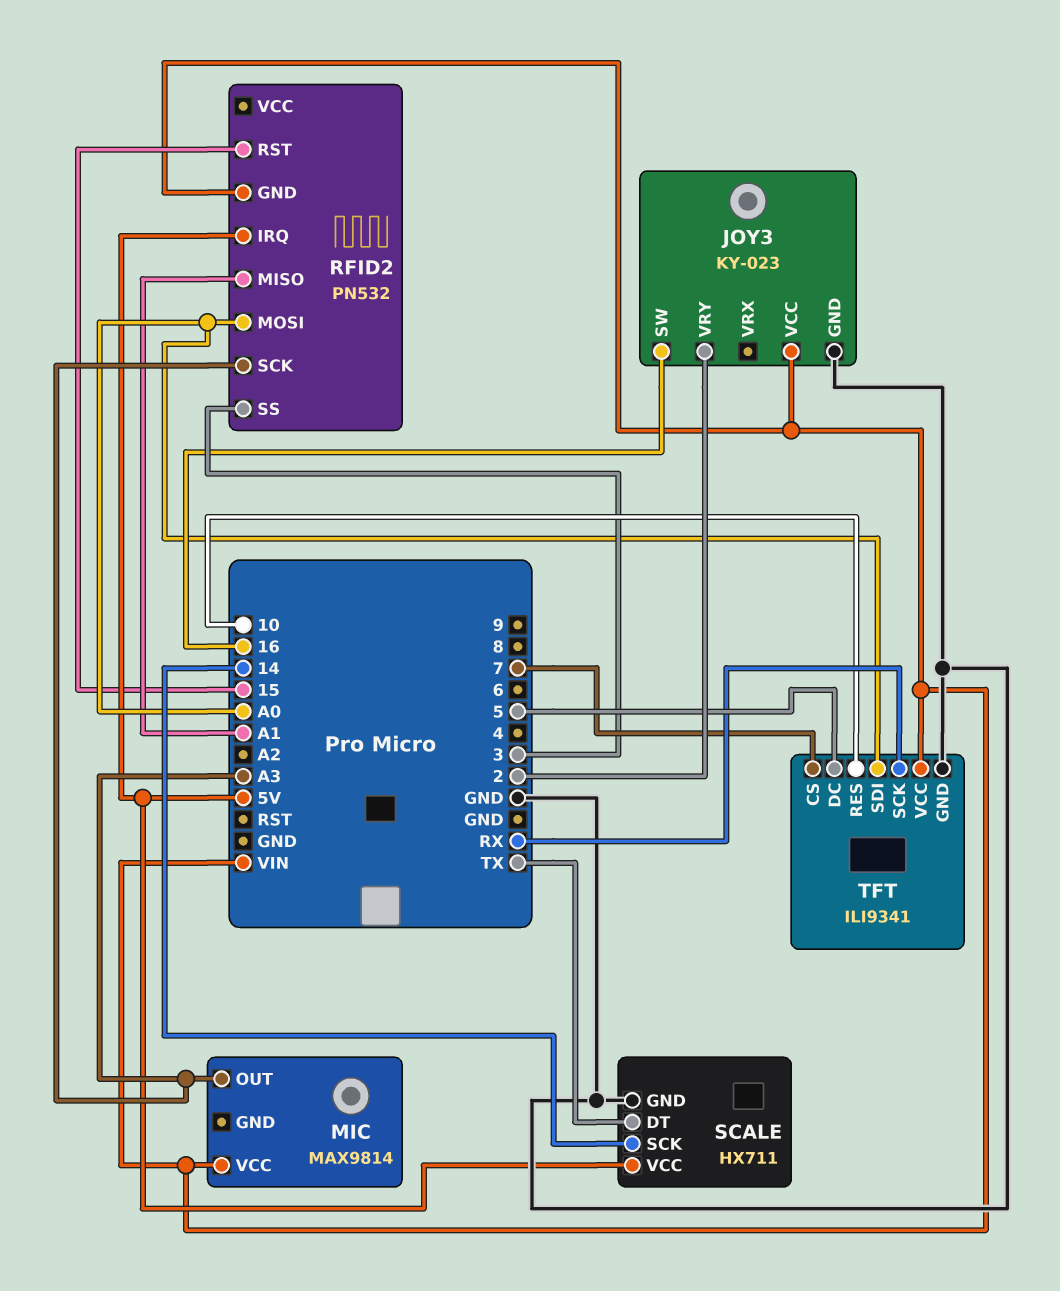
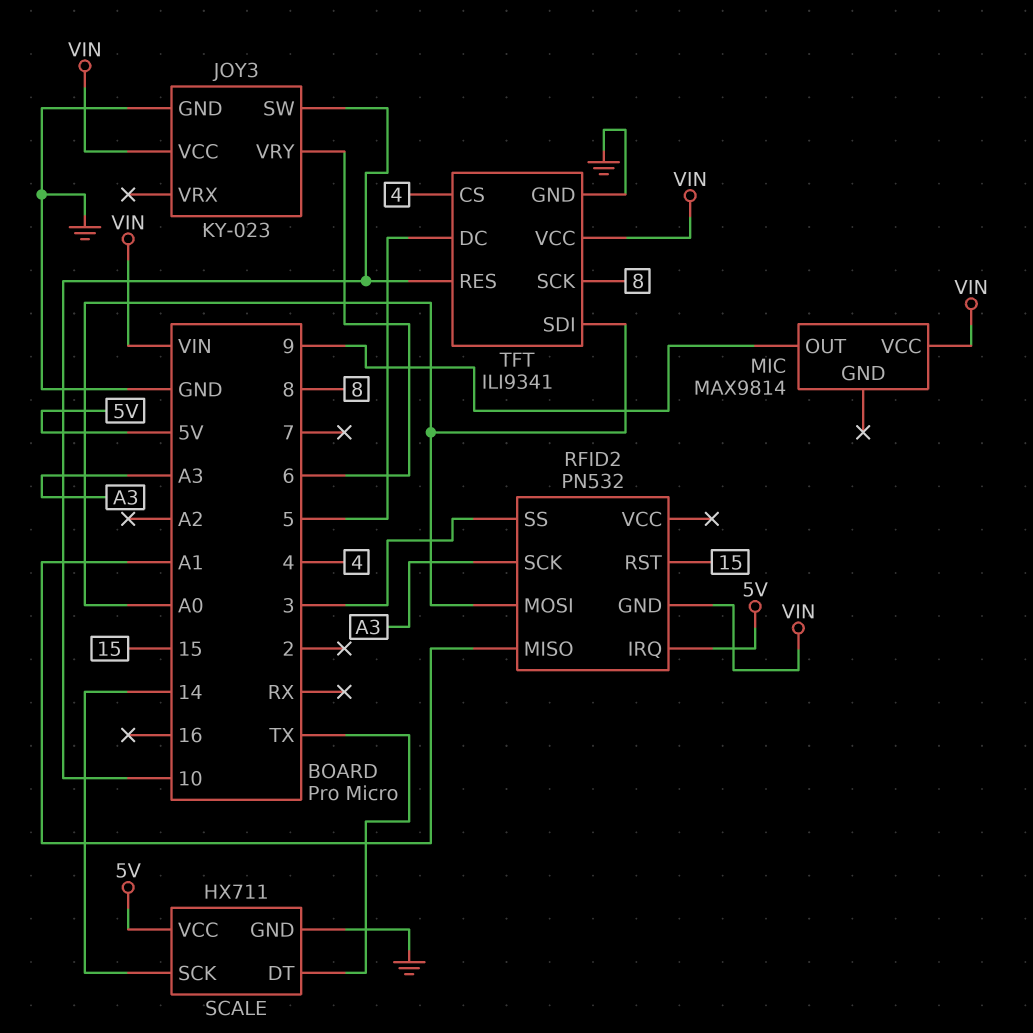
JOY3 pin SW: 16 -> 10
JOY3 pin VRY: 2 -> 6
MIC pin OUT: A3 -> 9
TFT pin CS: 7 -> 4
TFT pin SCK: RX -> 8

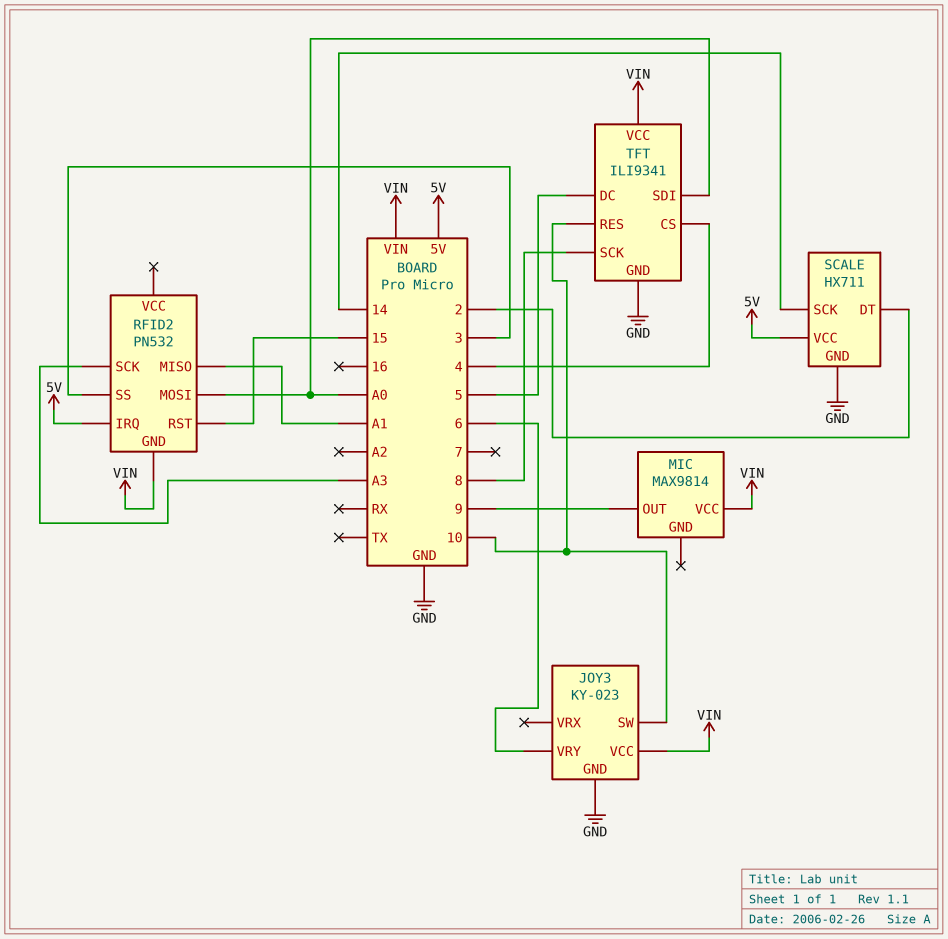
SCALE pin DT: TX -> 2

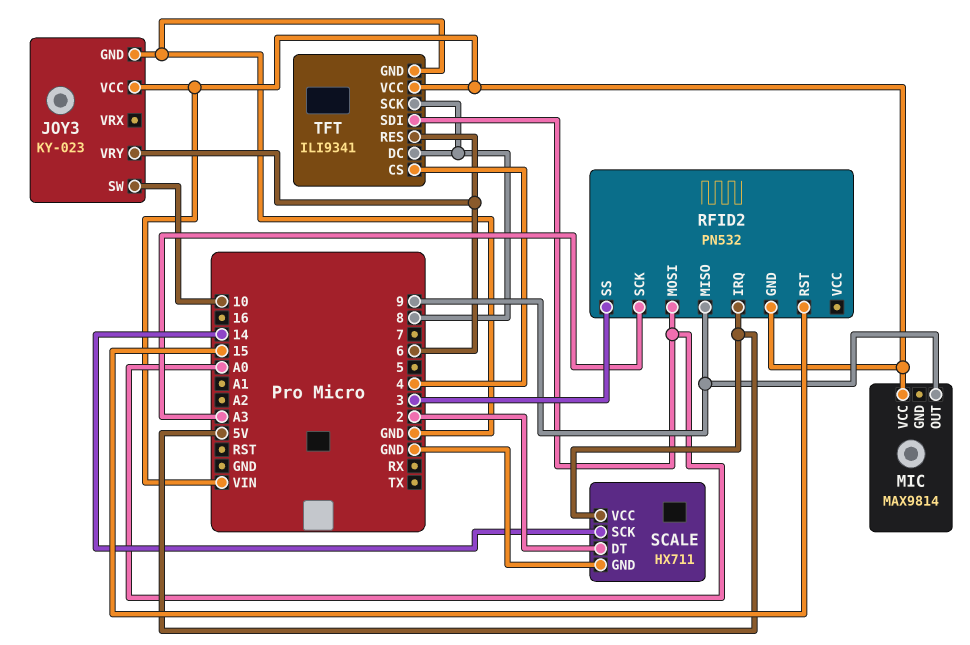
RFID2 pin MISO: A1 -> 9
TFT pin DC: 5 -> 8
TFT pin RES: 10 -> 6

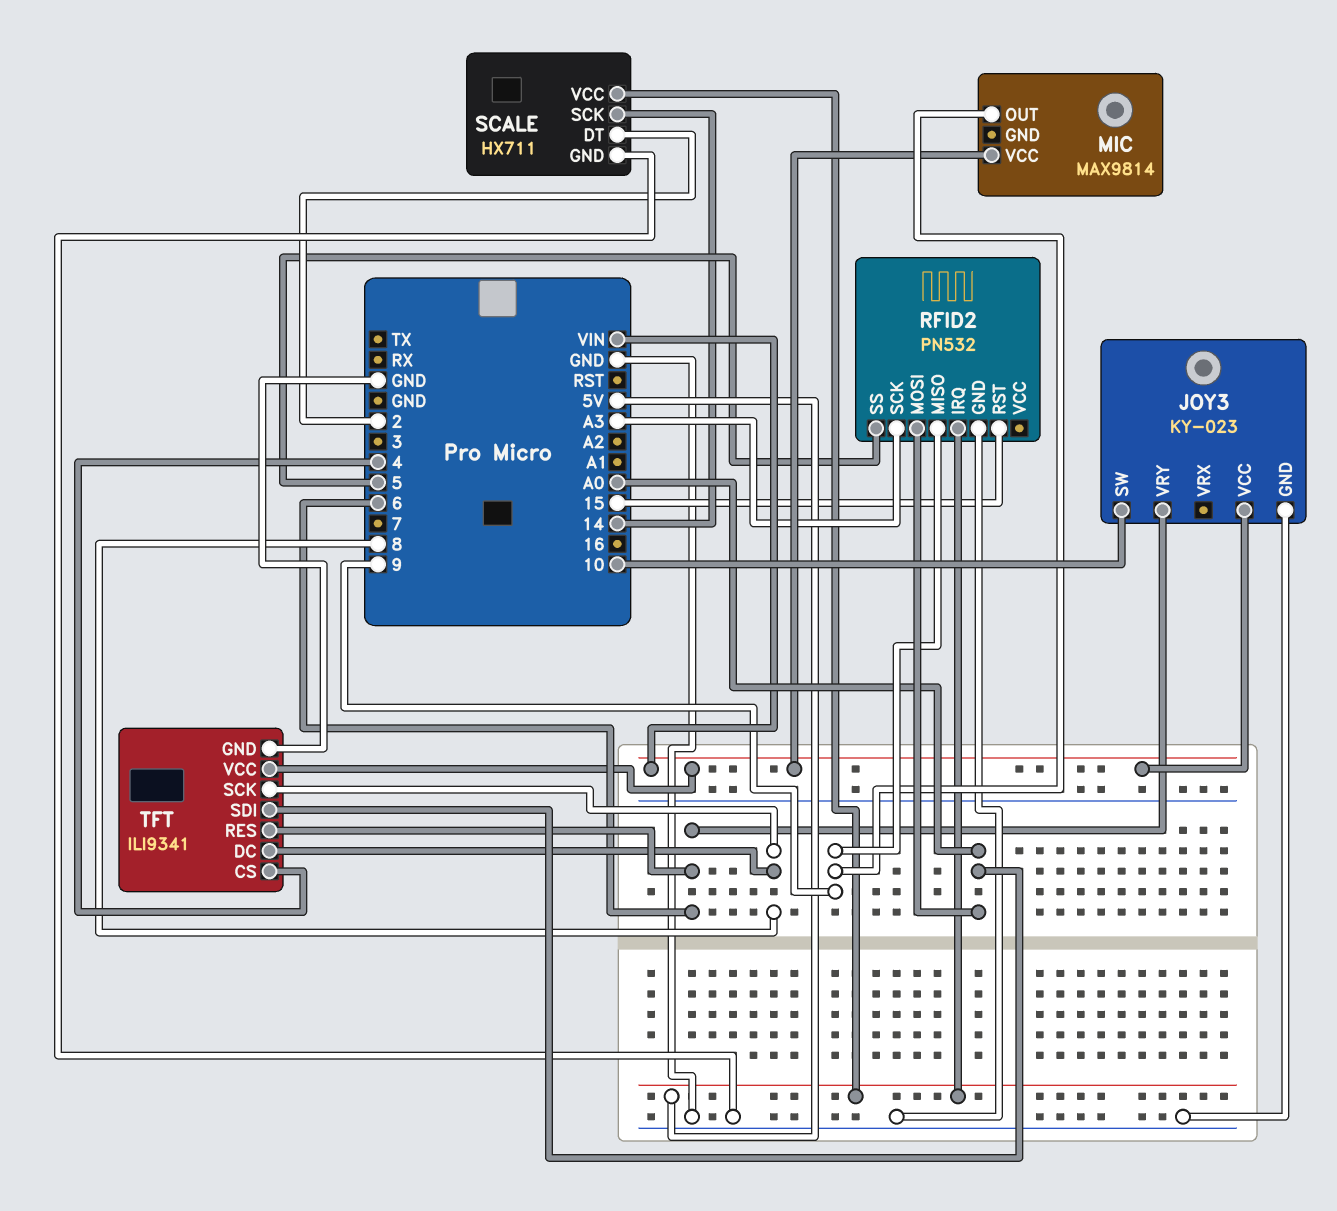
RFID2 pin GND: VIN -> GND
RFID2 pin SS: 3 -> 5

